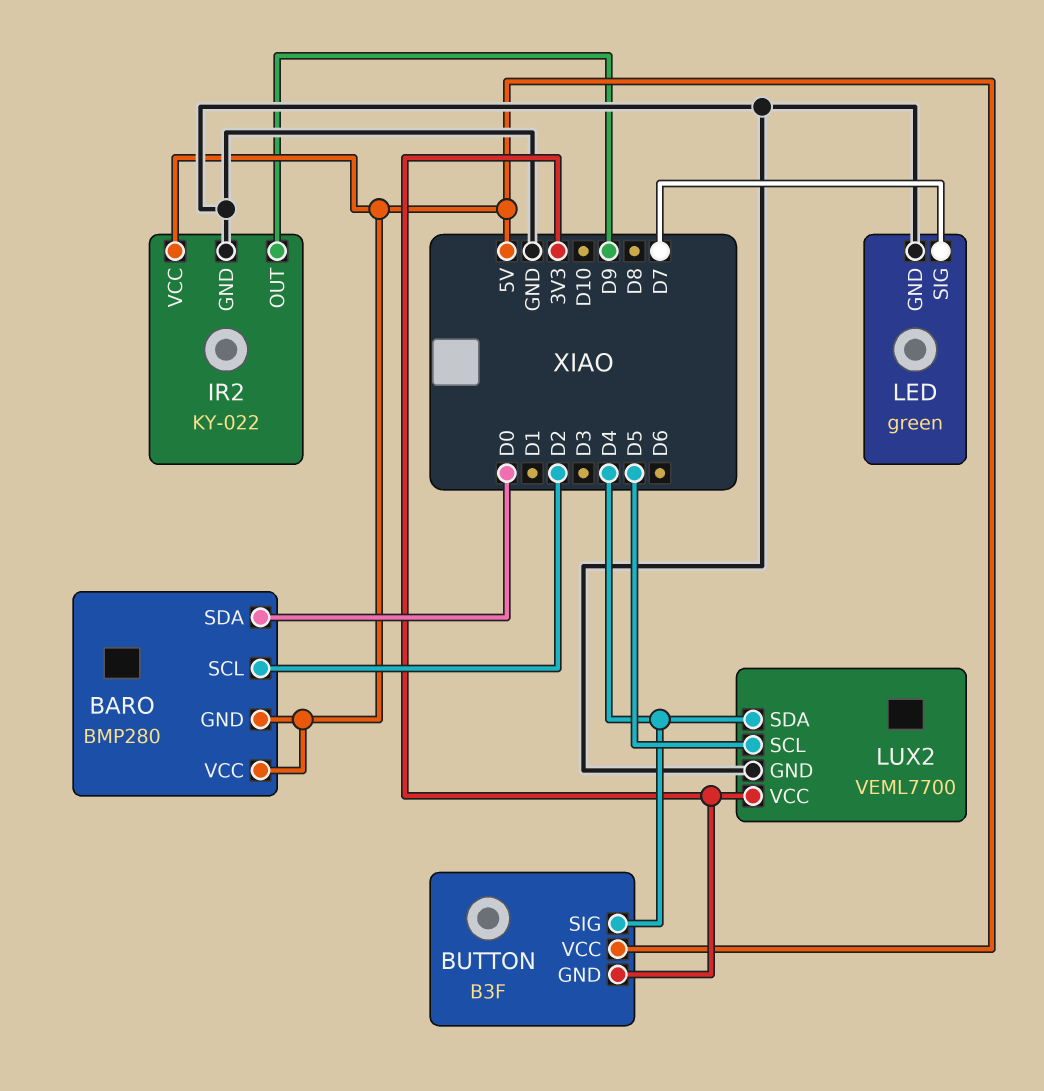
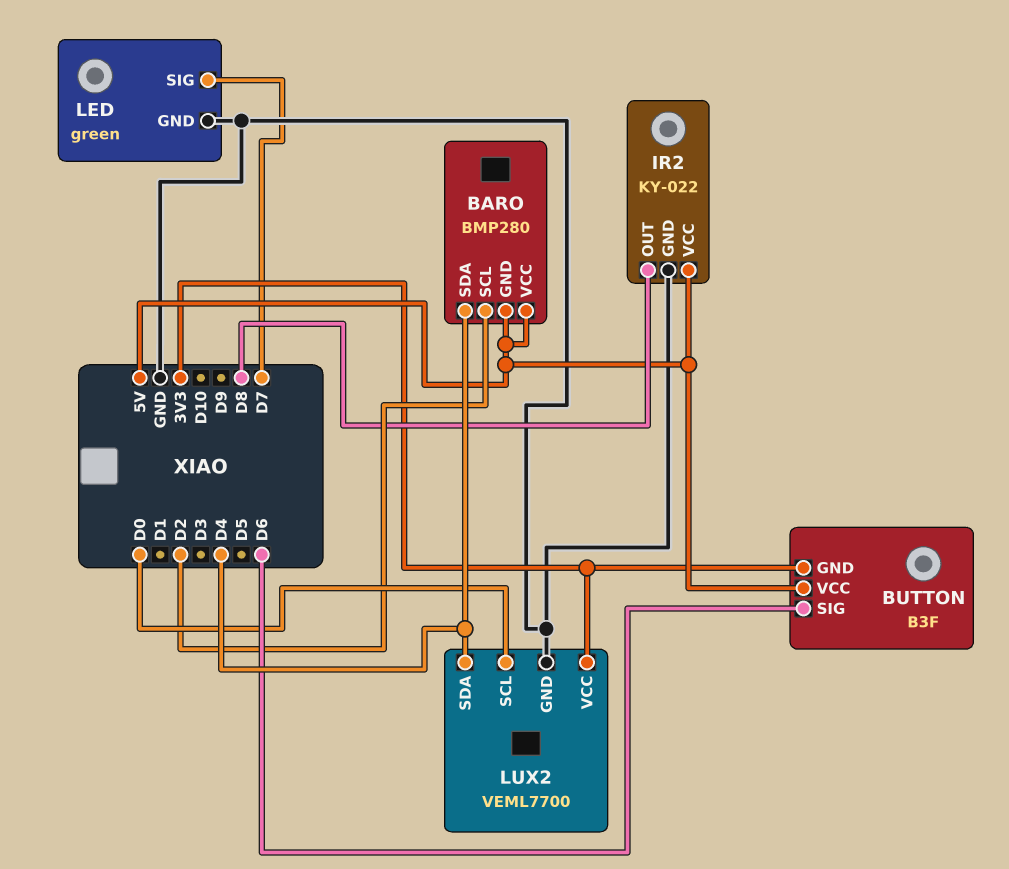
BARO pin SDA: D0 -> D4
BUTTON pin SIG: D4 -> D6
IR2 pin OUT: D9 -> D8
LUX2 pin SCL: D5 -> D0

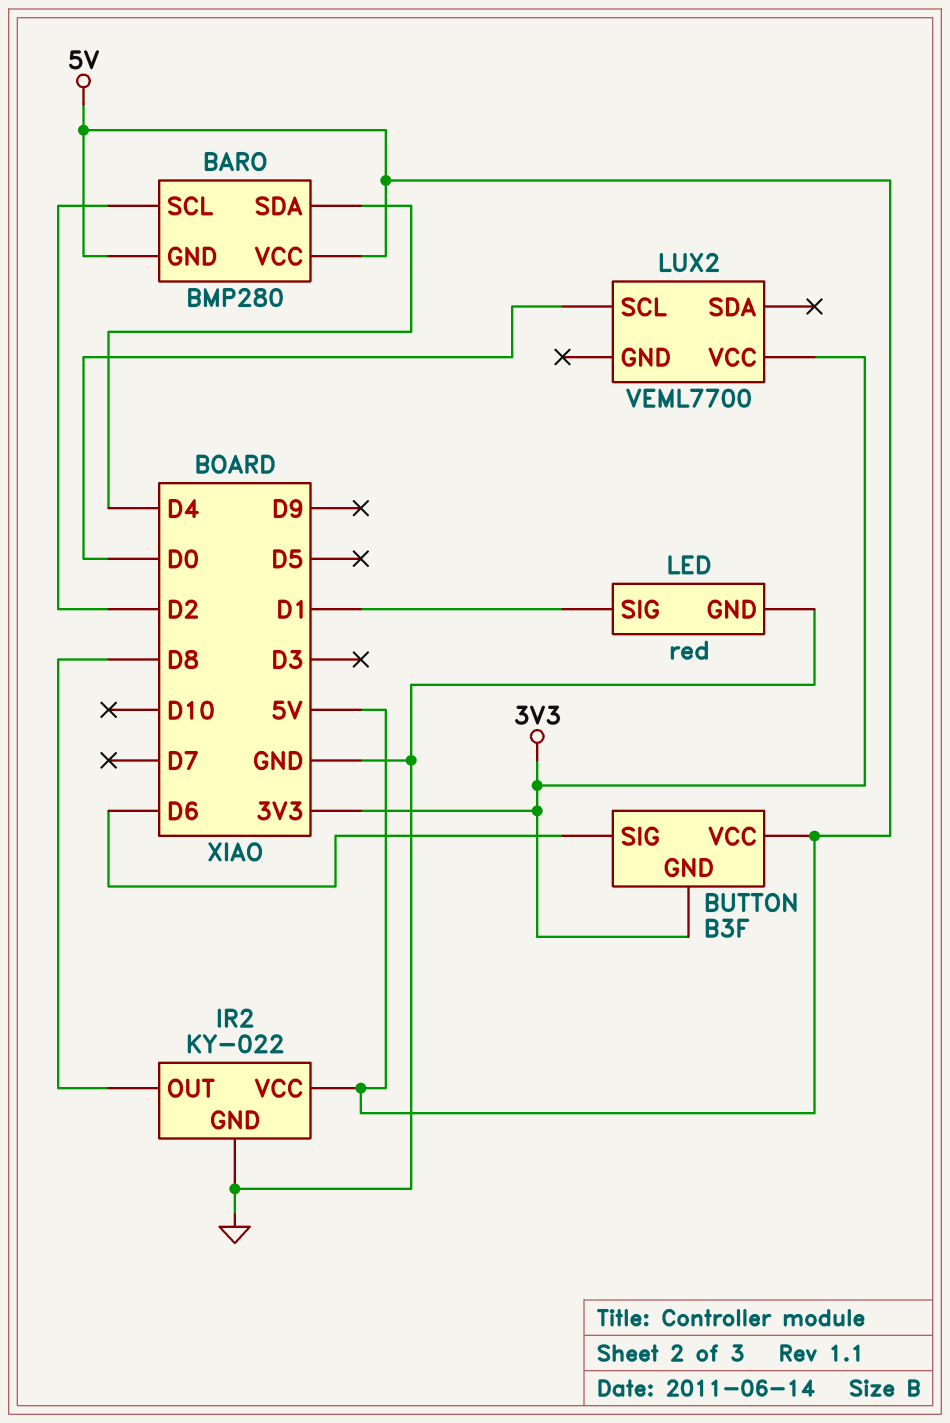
LED: green -> red
LED pin SIG: D7 -> D1
LUX2 pin GND: GND -> none
LUX2 pin SDA: D4 -> none

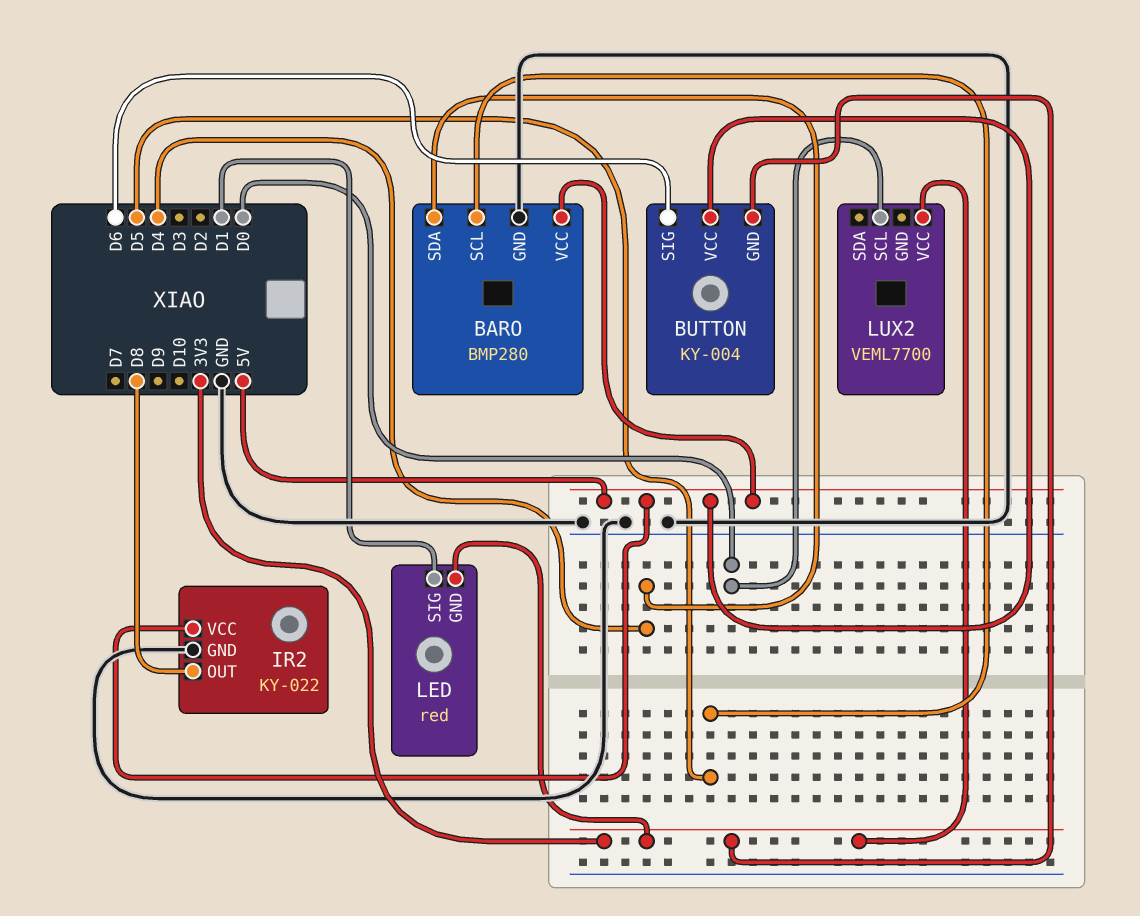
BARO pin GND: 5V -> GND
BARO pin SCL: D2 -> D5
BUTTON: B3F -> KY-004
LED pin GND: GND -> 3V3

